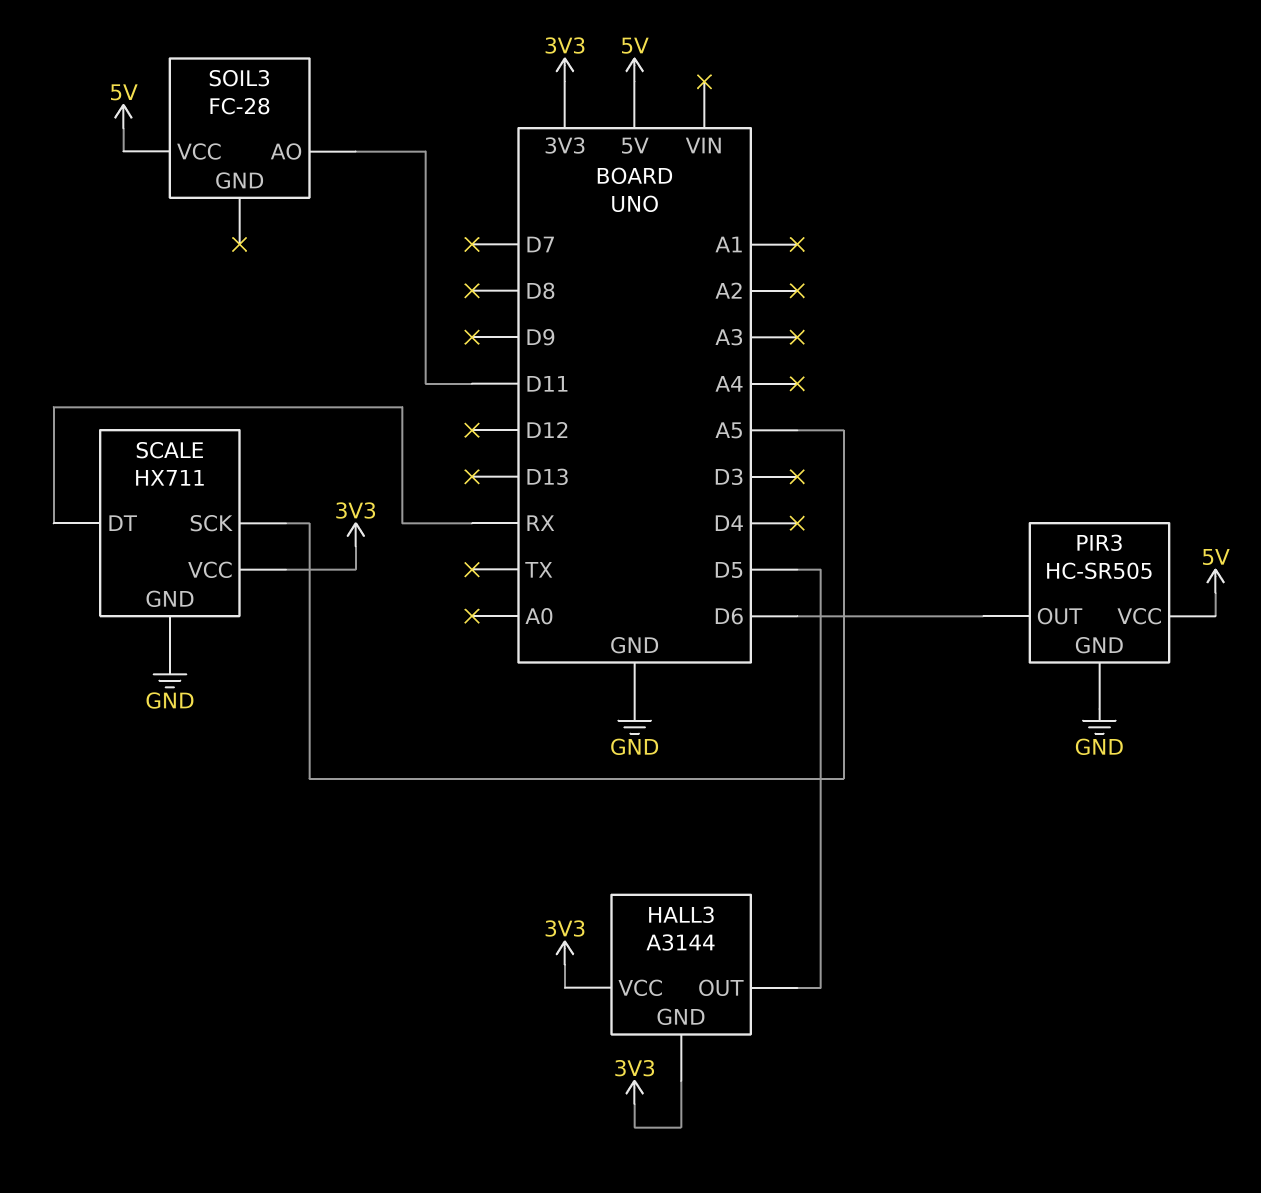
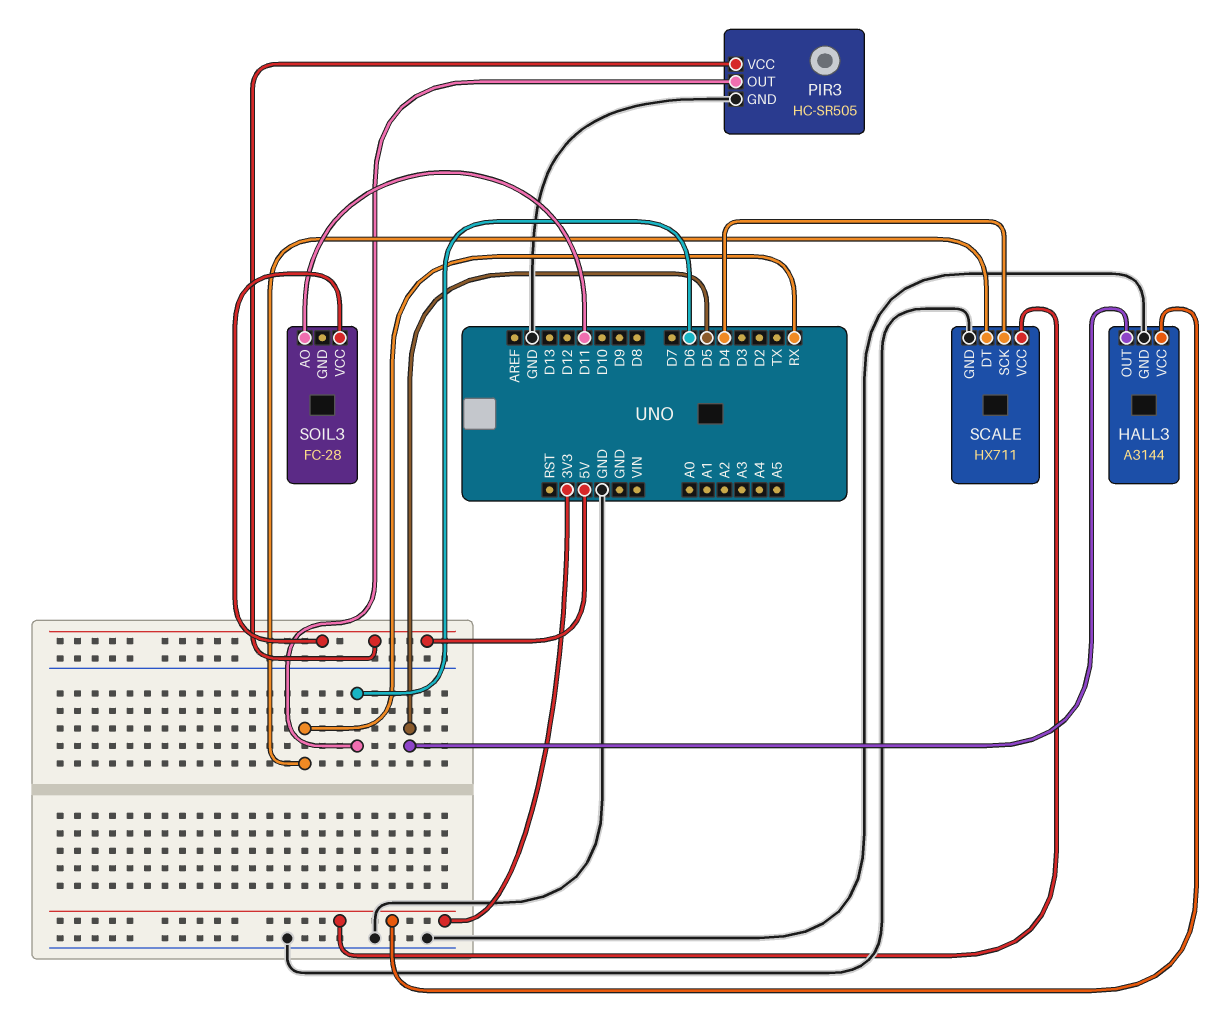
HALL3 pin GND: 3V3 -> GND
SCALE pin SCK: A5 -> D4

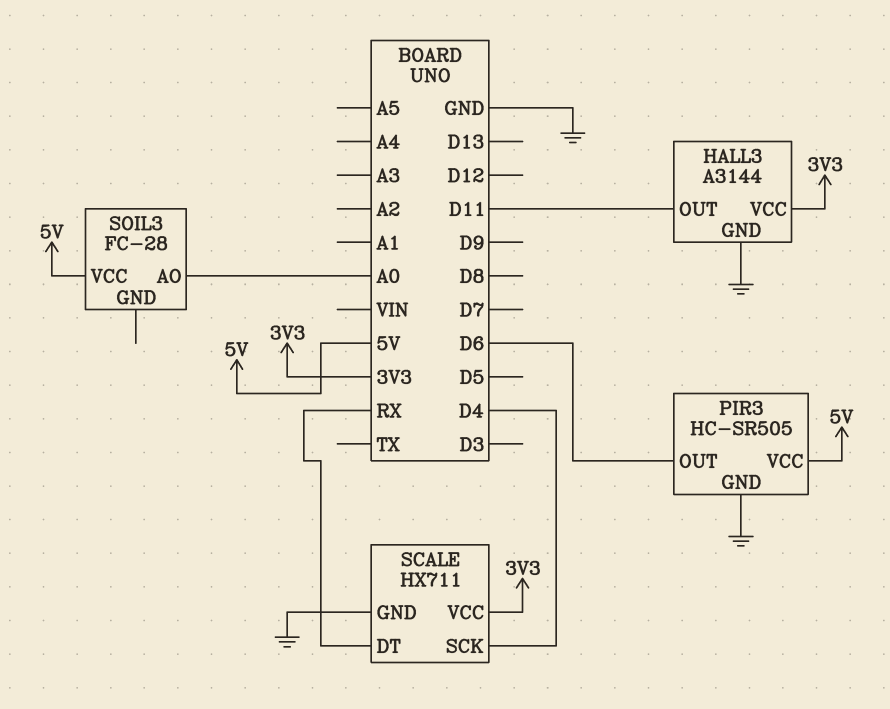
HALL3 pin OUT: D5 -> D11
SOIL3 pin AO: D11 -> A0

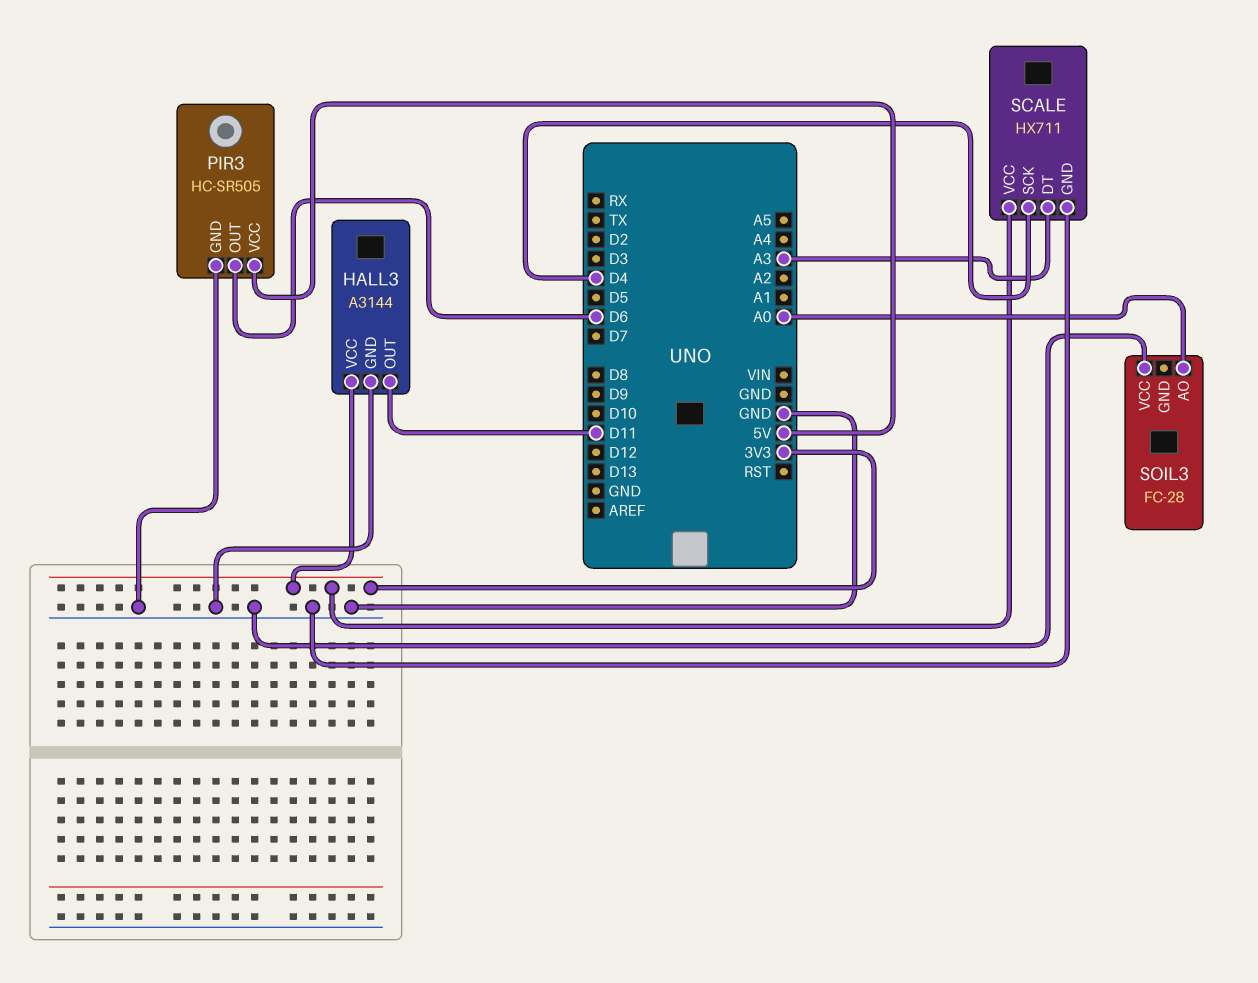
SCALE pin DT: RX -> A3
SOIL3 pin VCC: 5V -> GND

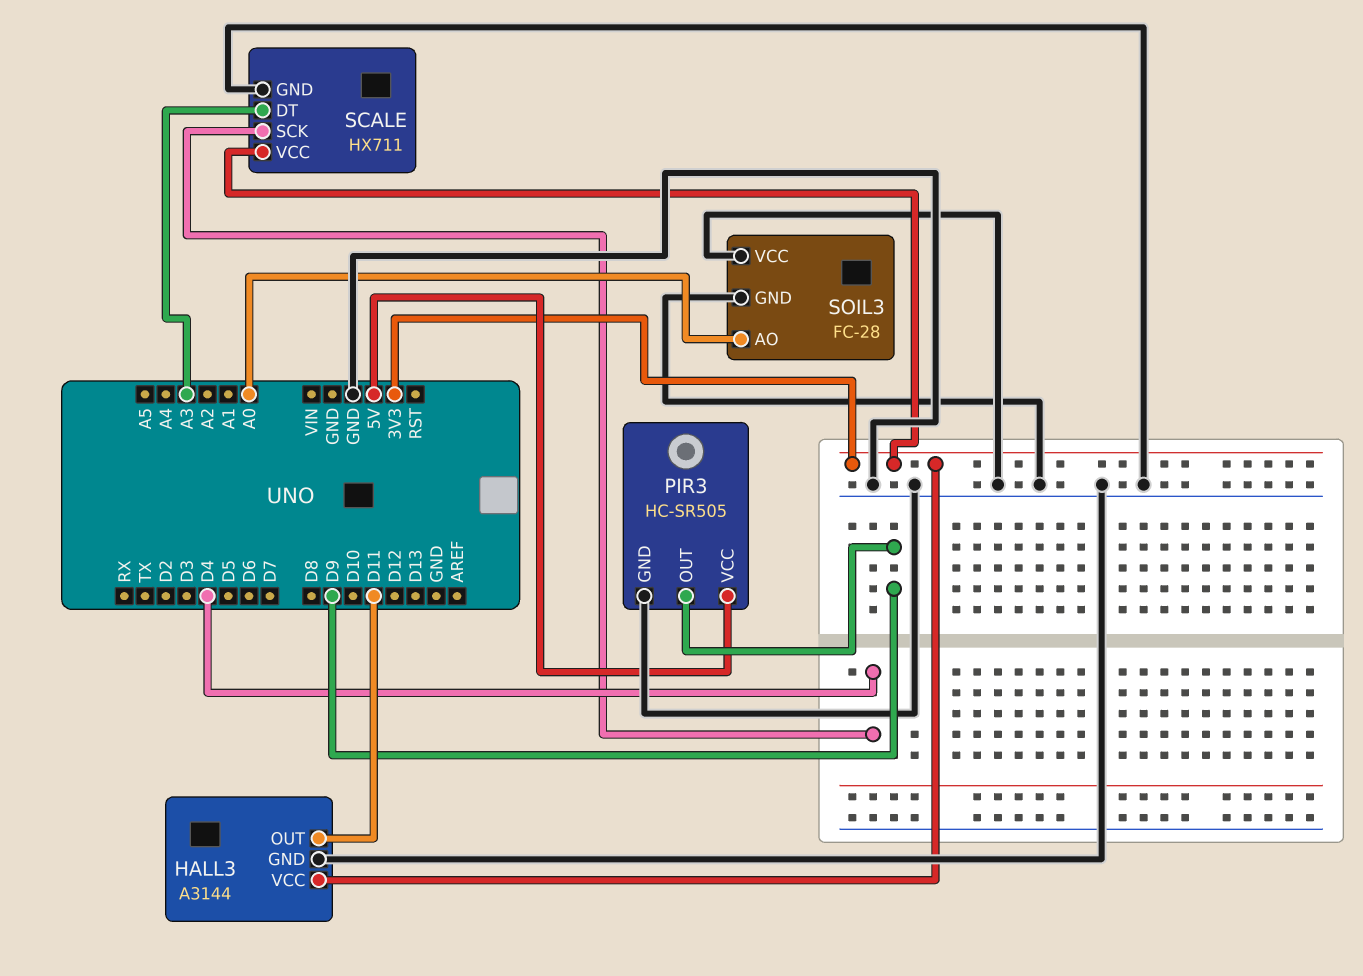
PIR3 pin OUT: D6 -> D9
SOIL3 pin GND: none -> GND

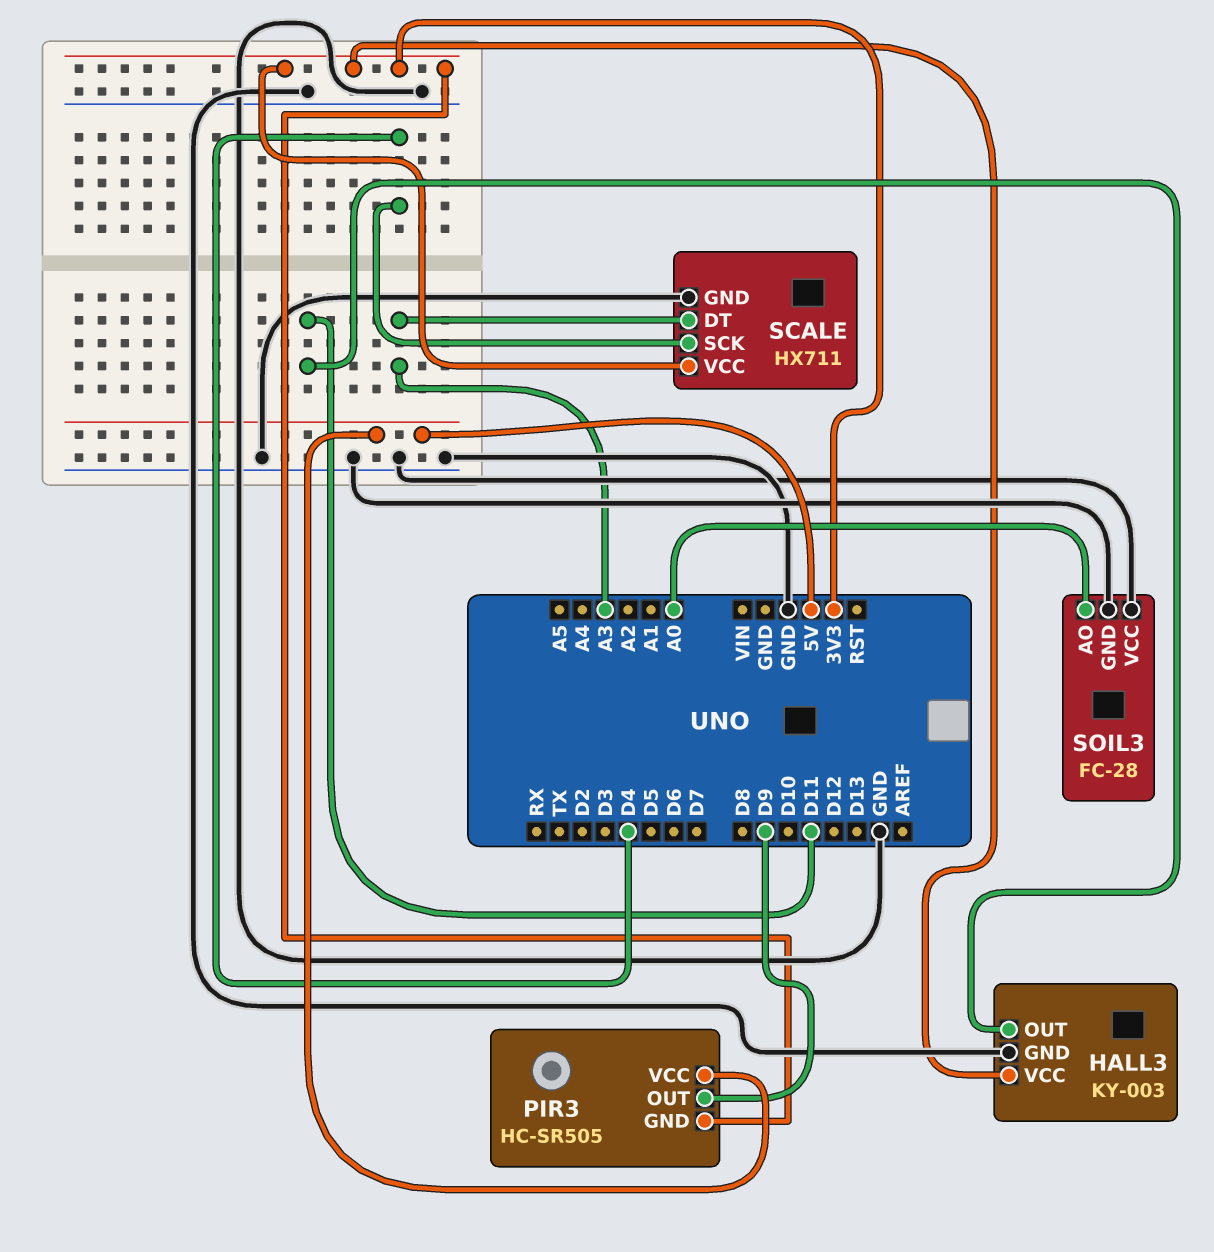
HALL3: A3144 -> KY-003
PIR3 pin GND: GND -> 3V3

